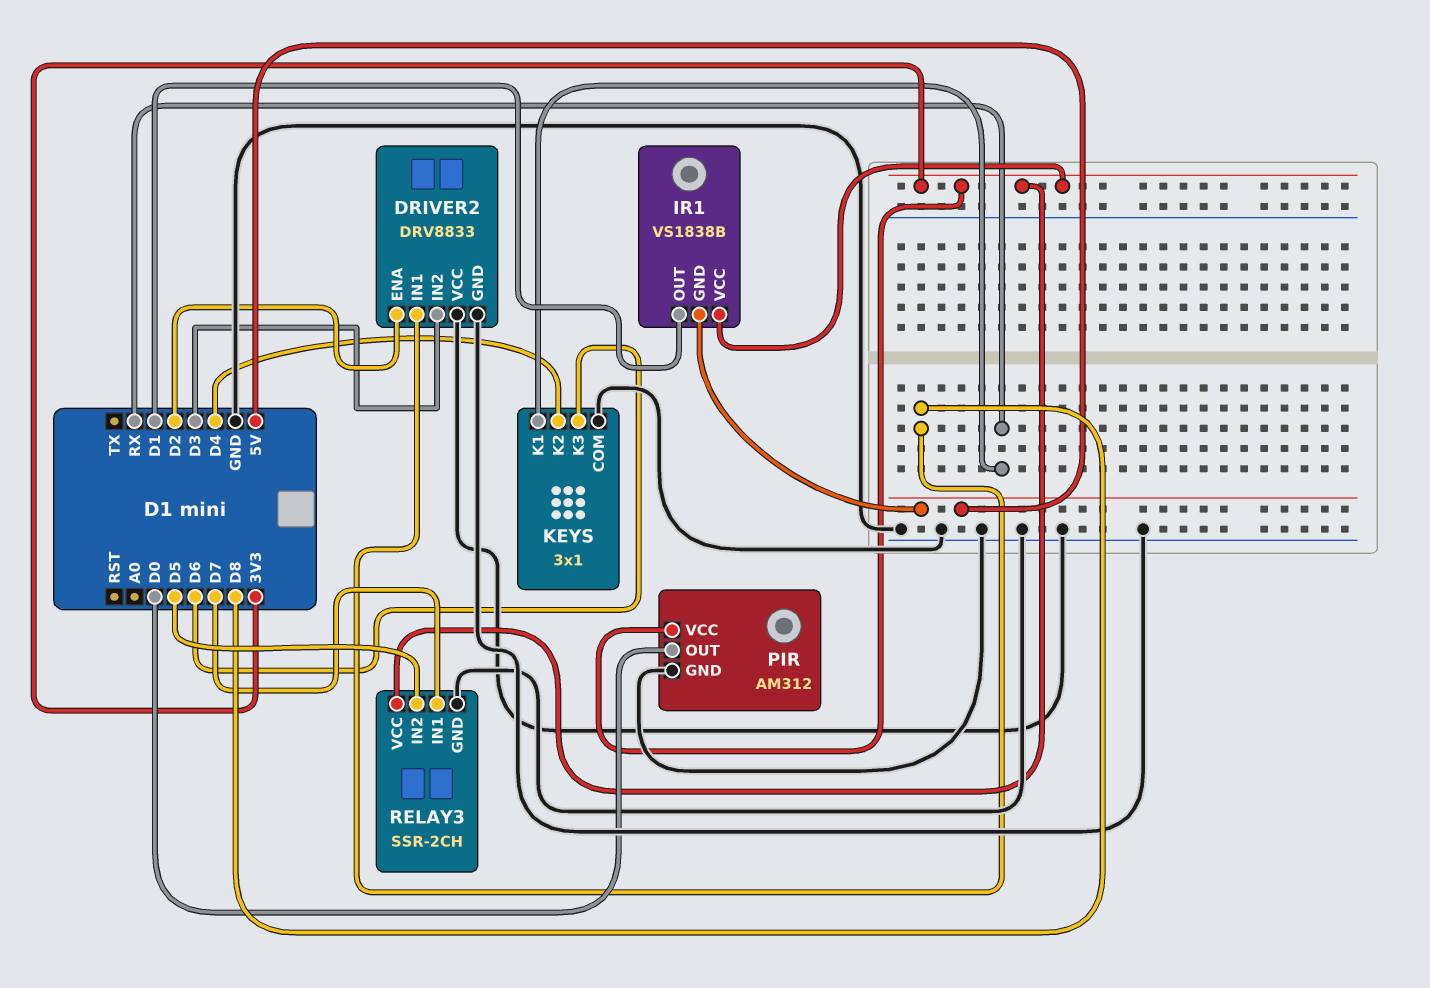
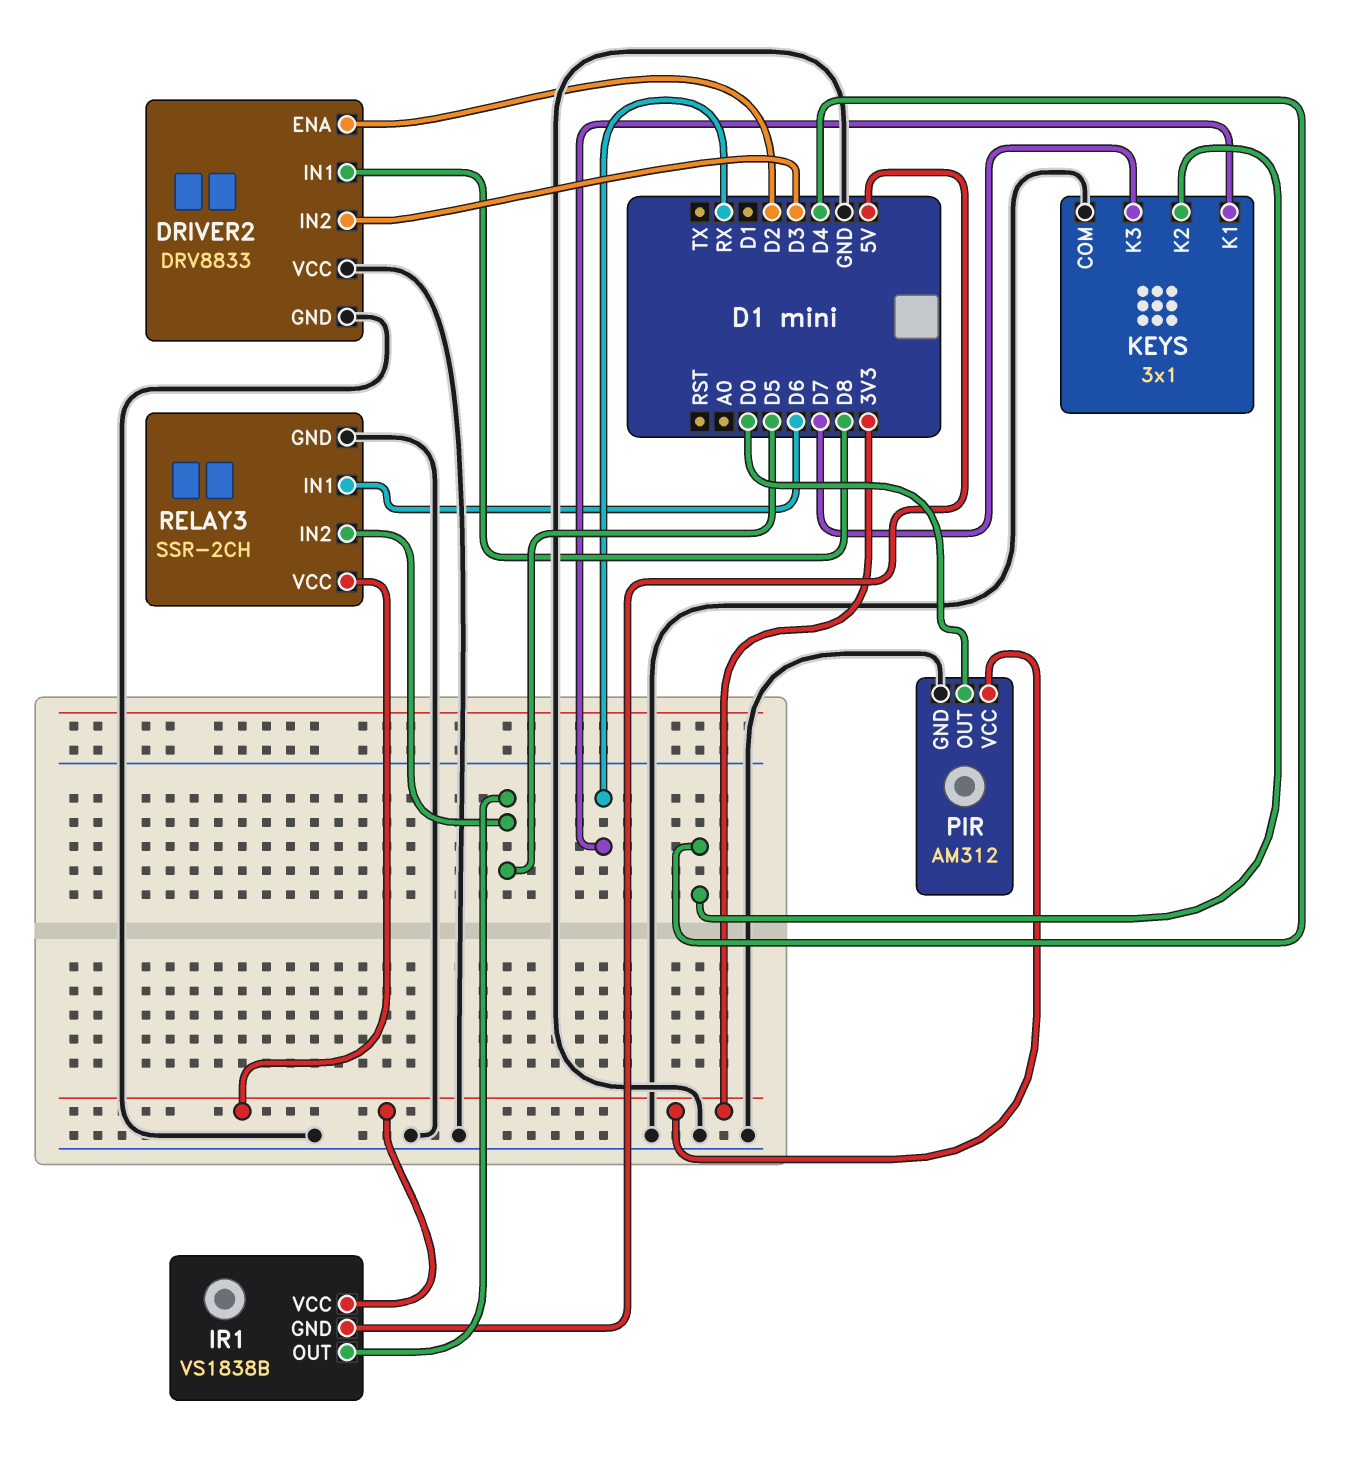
IR1 pin OUT: D1 -> D5
KEYS pin K3: D6 -> D7
RELAY3 pin IN1: D7 -> D6

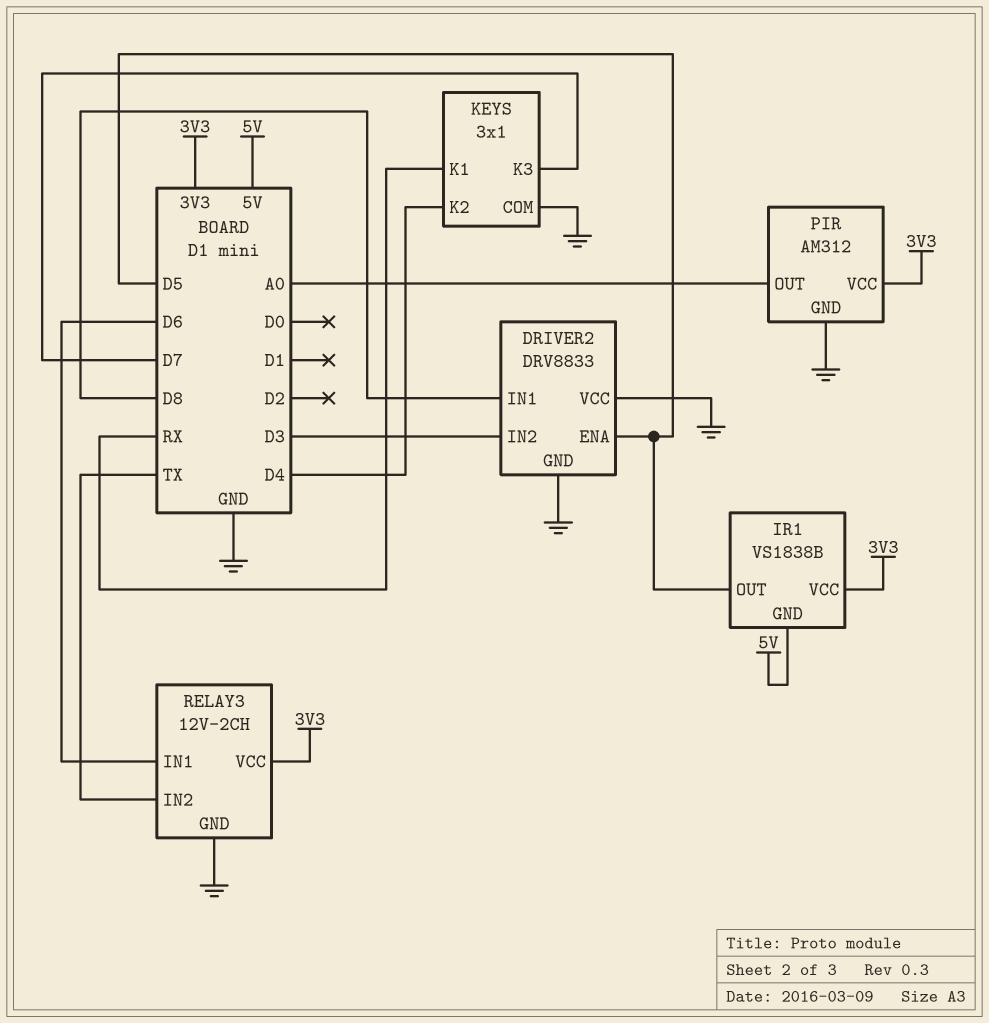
DRIVER2 pin ENA: D2 -> D5
PIR pin OUT: D0 -> A0
RELAY3: SSR-2CH -> 12V-2CH
RELAY3 pin IN2: D5 -> TX

